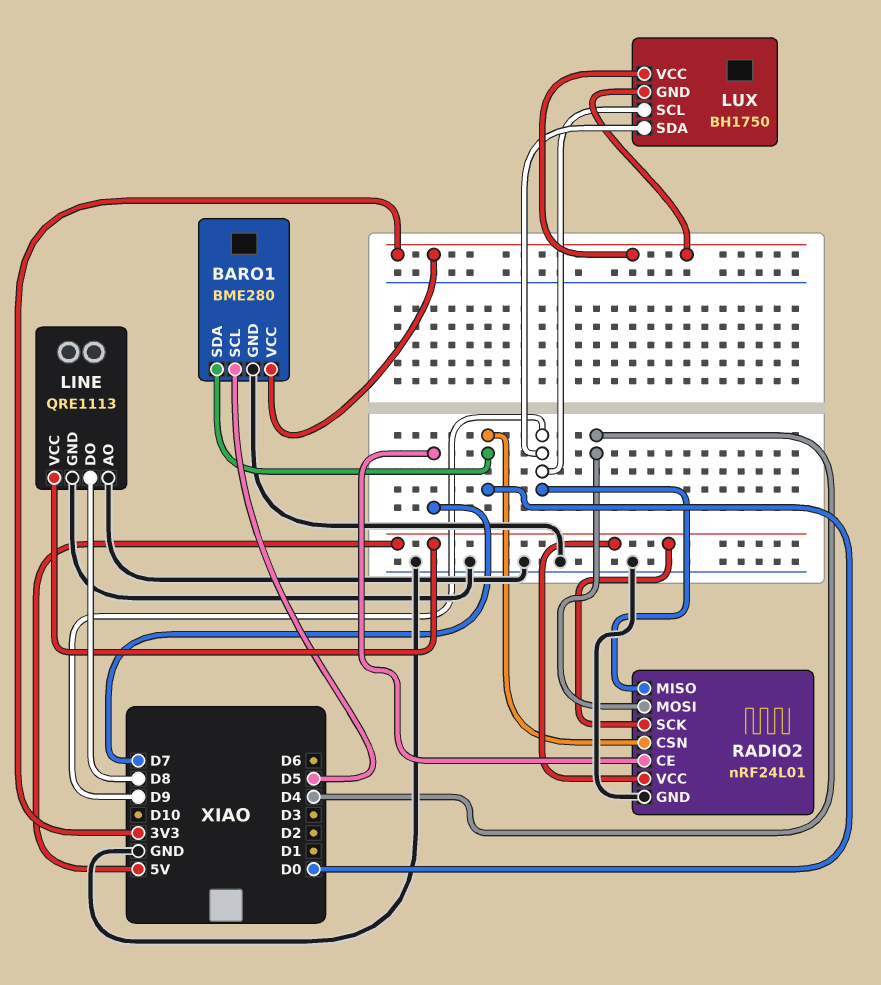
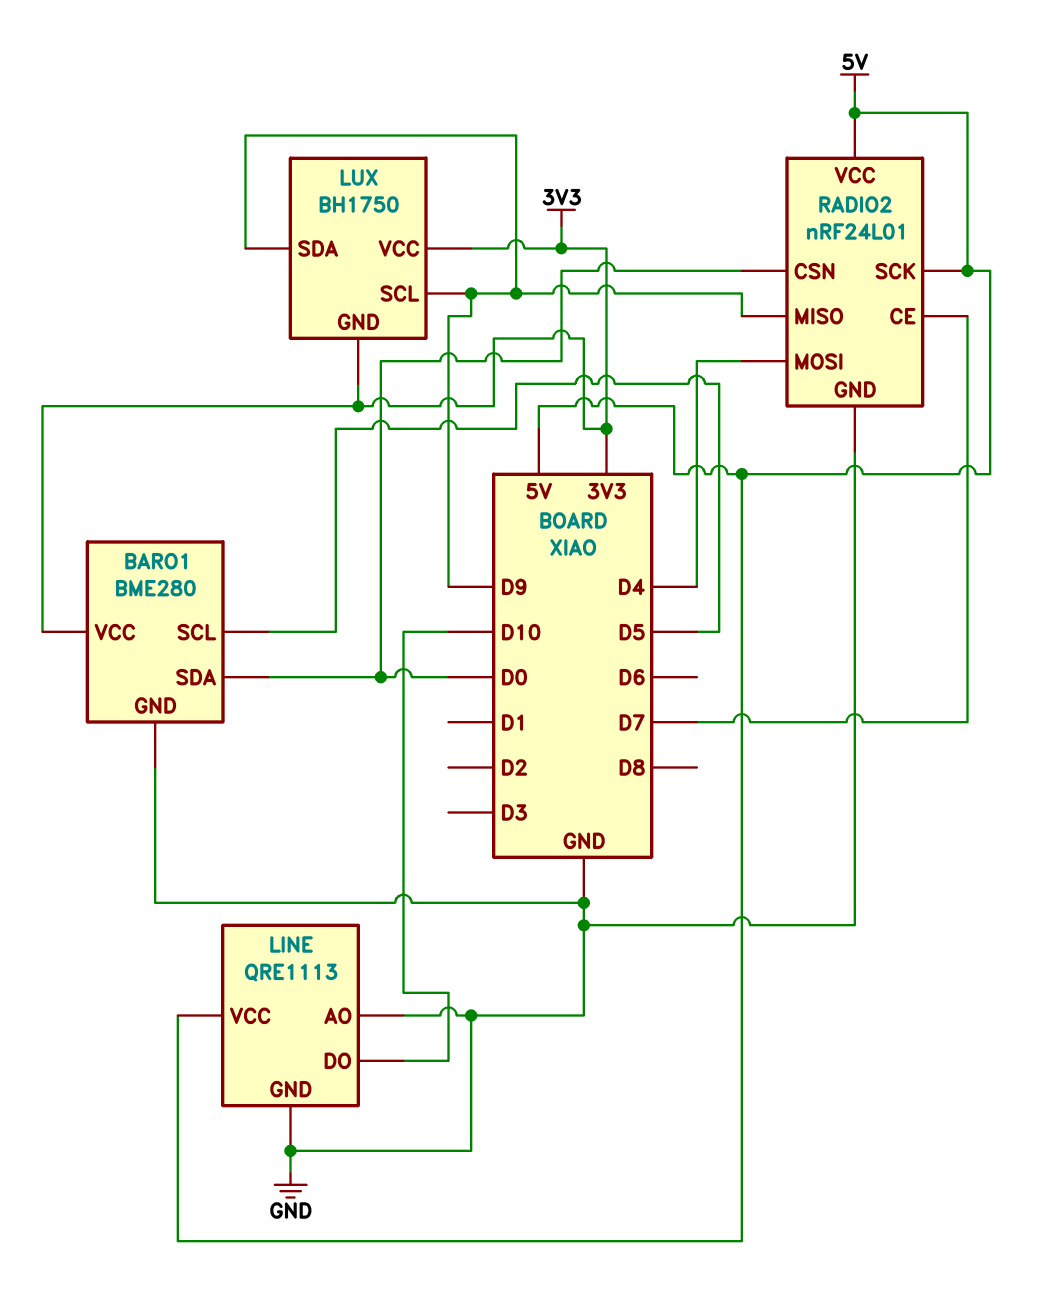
LINE pin DO: D8 -> D10

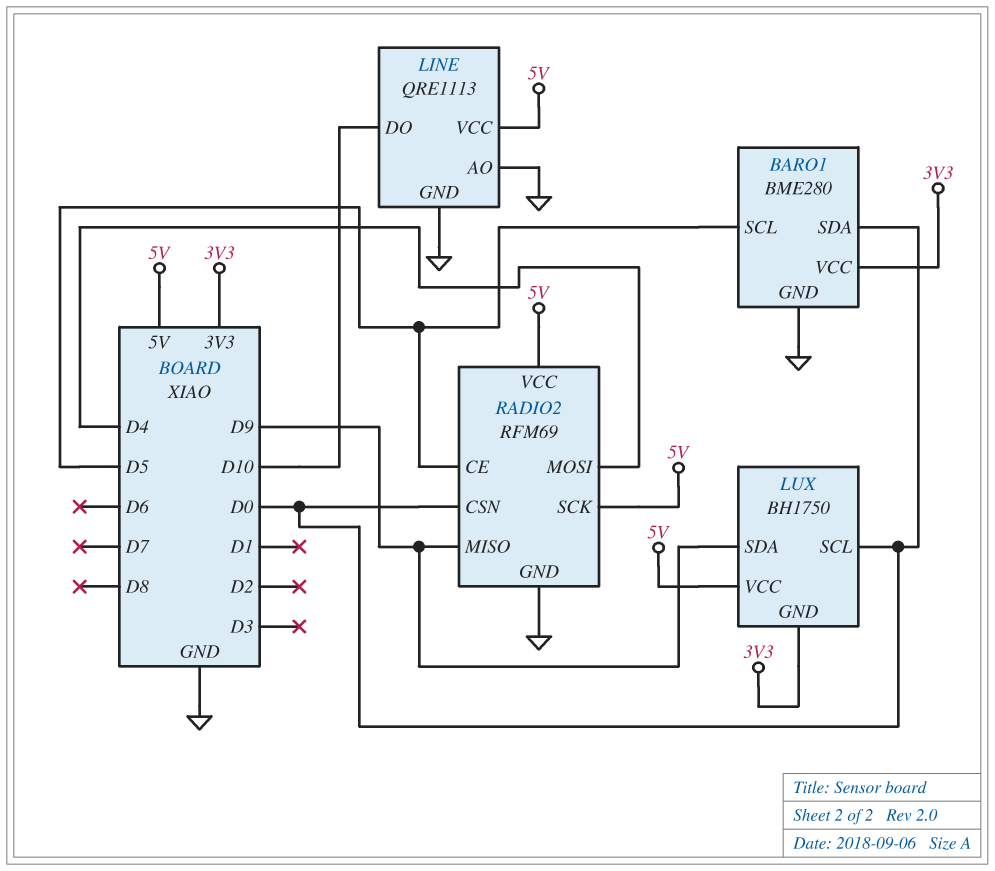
LUX pin SCL: D9 -> D0
LUX pin VCC: 3V3 -> 5V
RADIO2: nRF24L01 -> RFM69
RADIO2 pin CE: D7 -> D5

